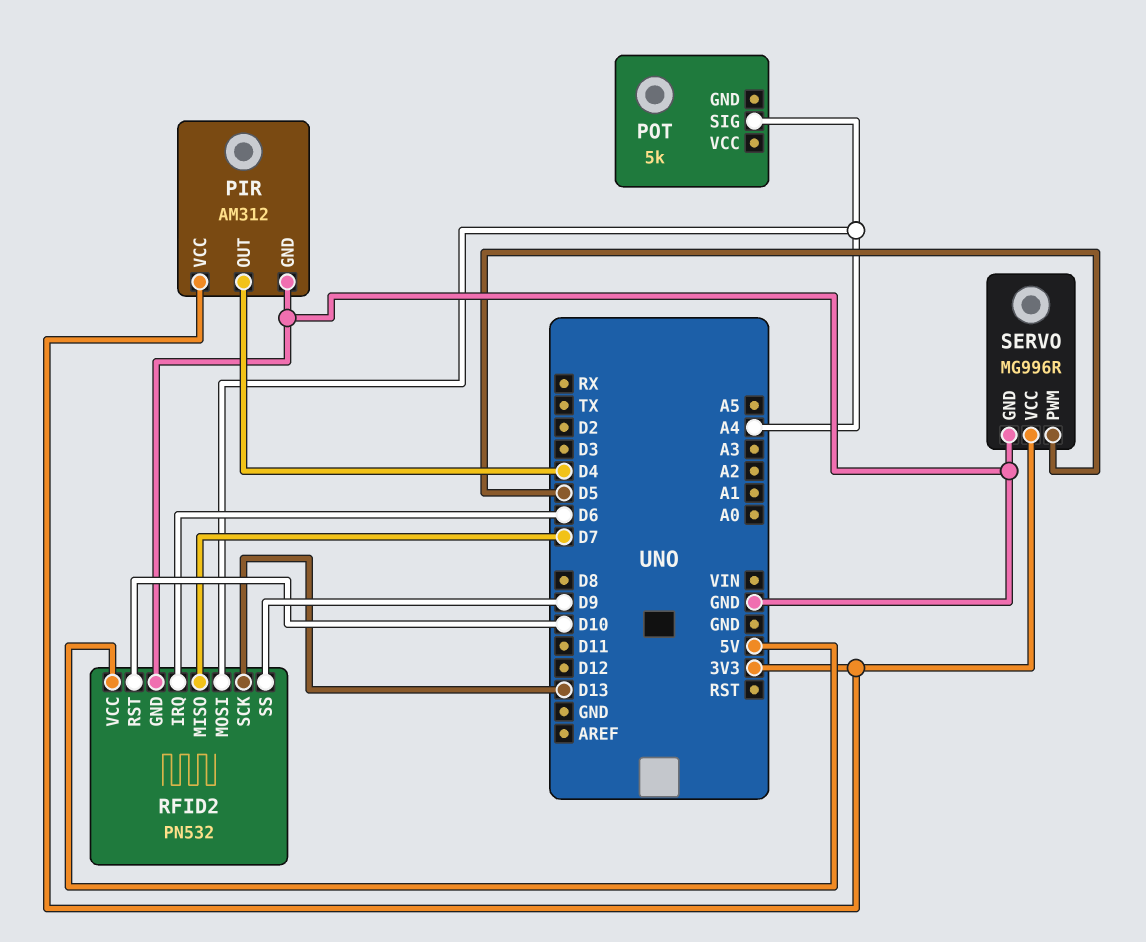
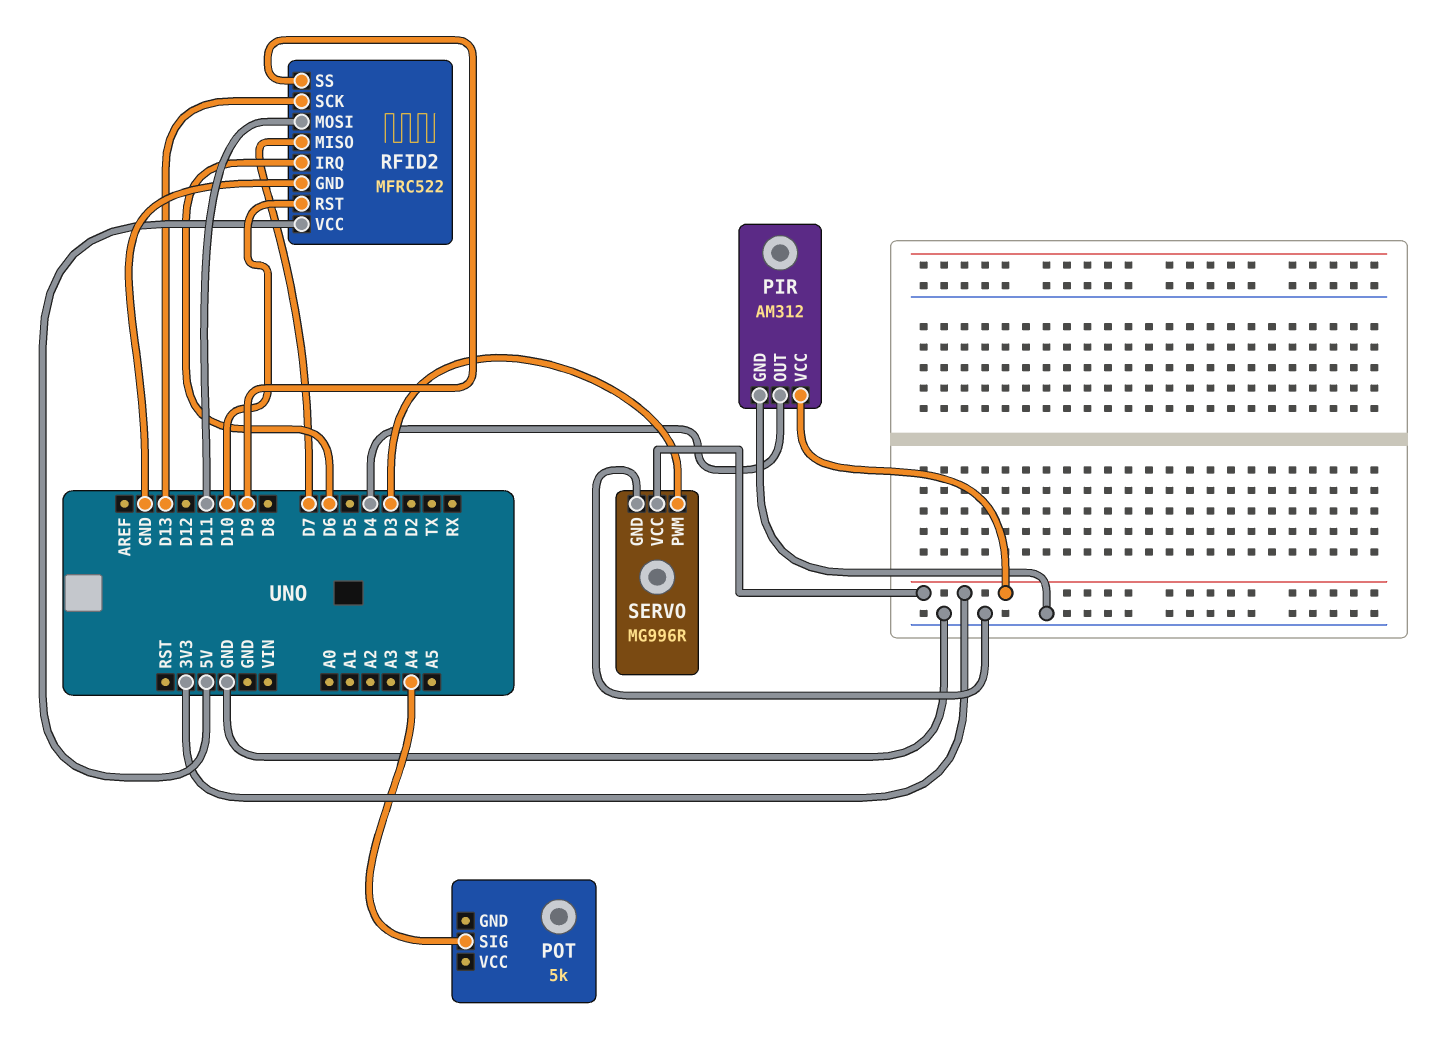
RFID2: PN532 -> MFRC522
RFID2 pin MOSI: A4 -> D11
SERVO pin PWM: D5 -> D3

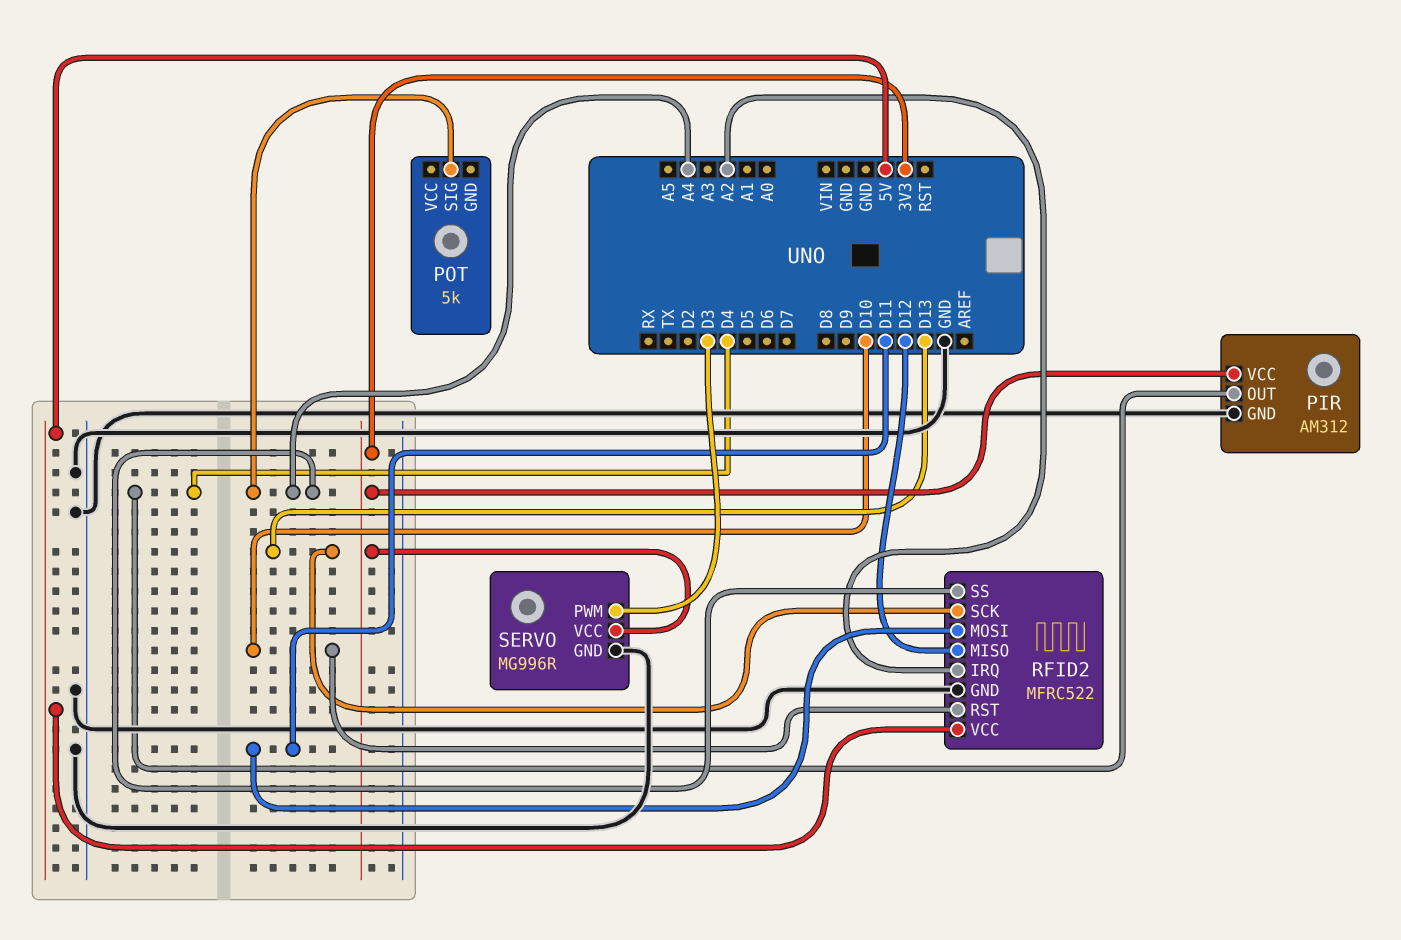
RFID2 pin IRQ: D6 -> A2
RFID2 pin MISO: D7 -> D12
RFID2 pin SS: D9 -> A4

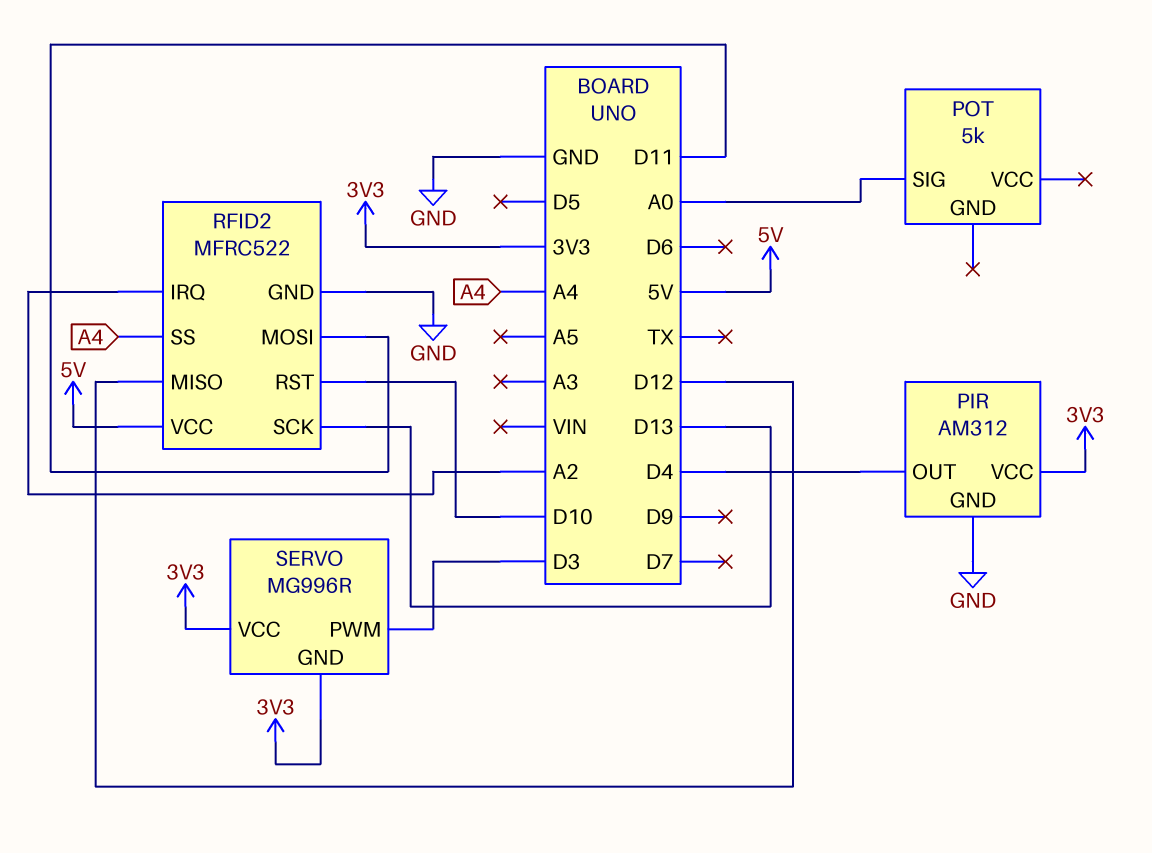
POT pin SIG: A4 -> A0
SERVO pin GND: GND -> 3V3

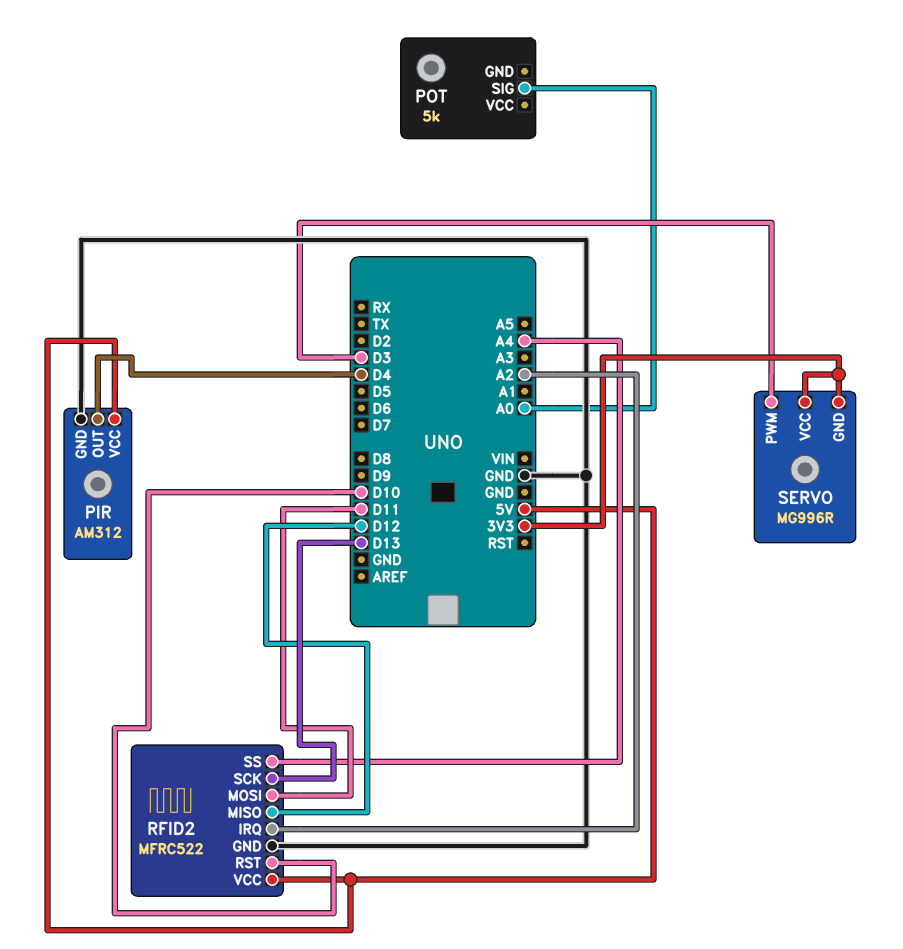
PIR pin VCC: 3V3 -> 5V

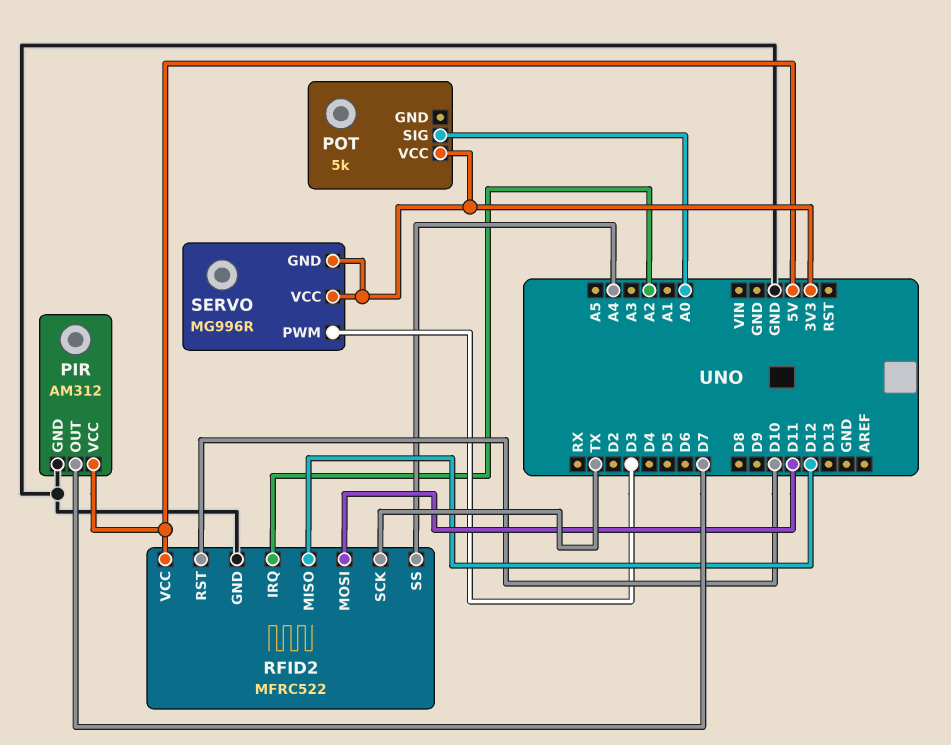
PIR pin OUT: D4 -> D7
POT pin VCC: none -> 3V3
RFID2 pin SCK: D13 -> TX

